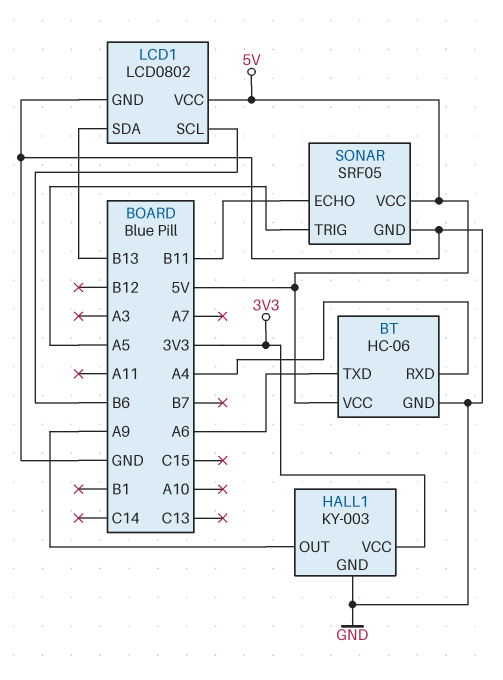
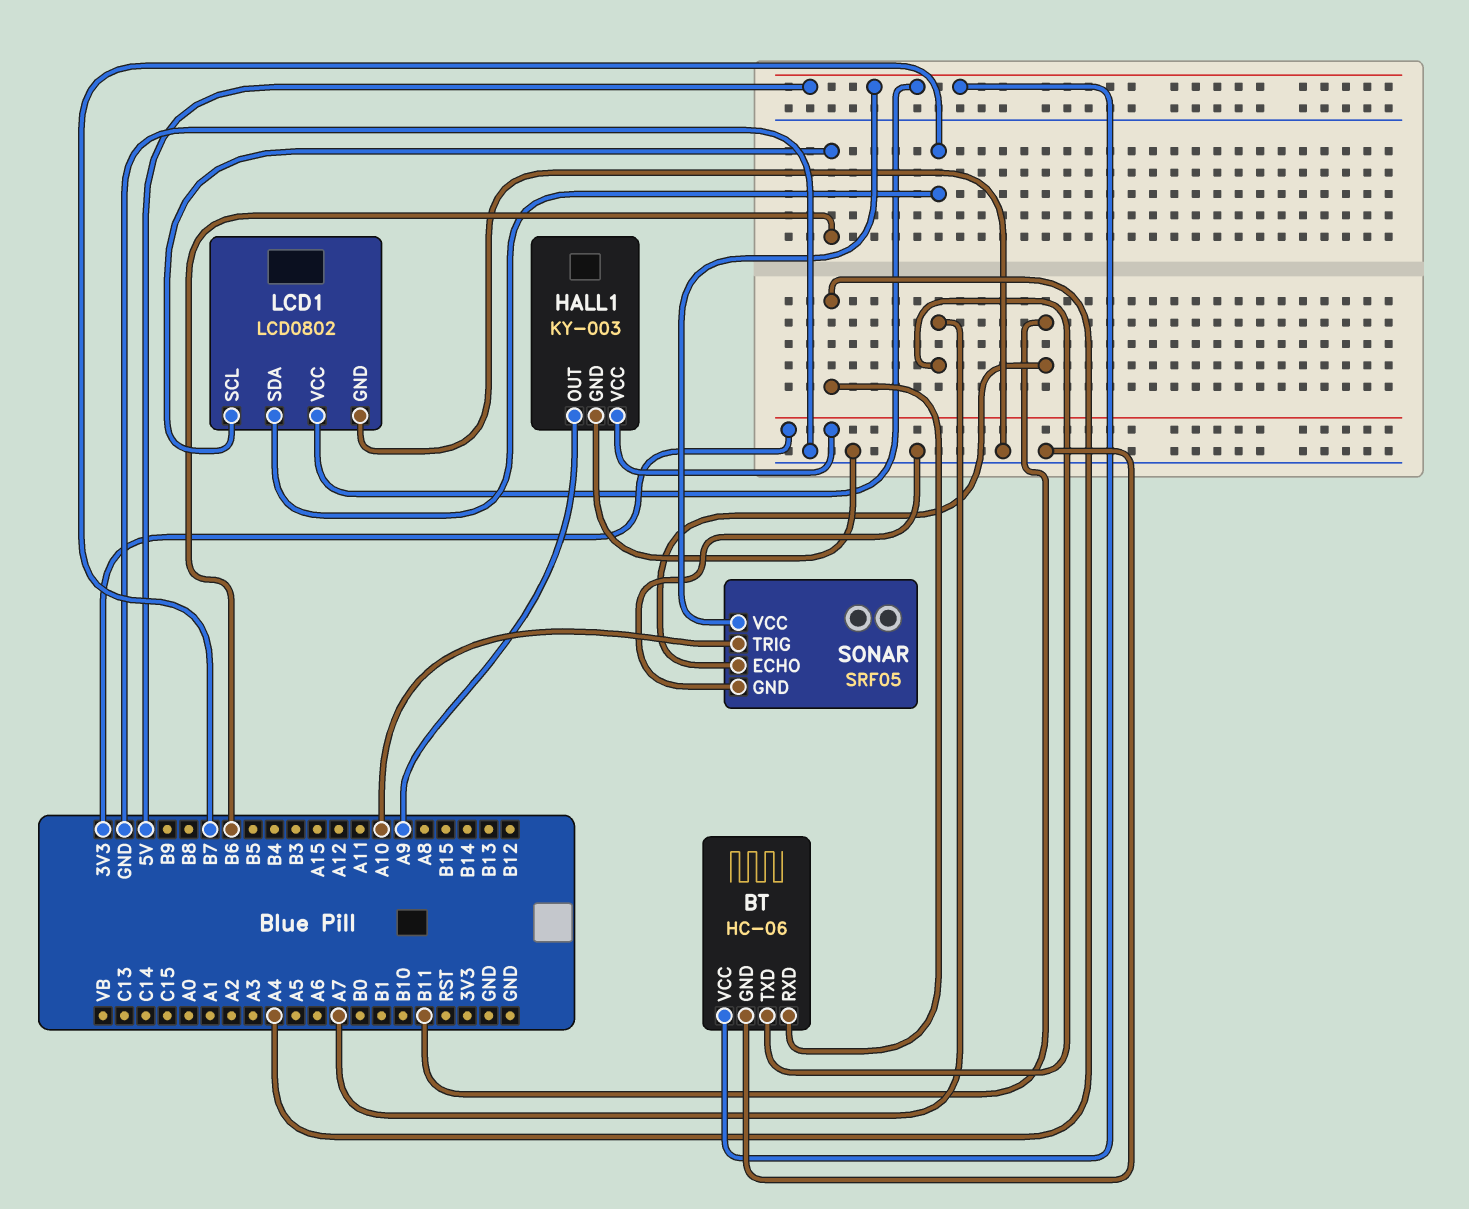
BT pin TXD: A6 -> A7
LCD1 pin SDA: B13 -> B7
SONAR pin TRIG: A5 -> A10

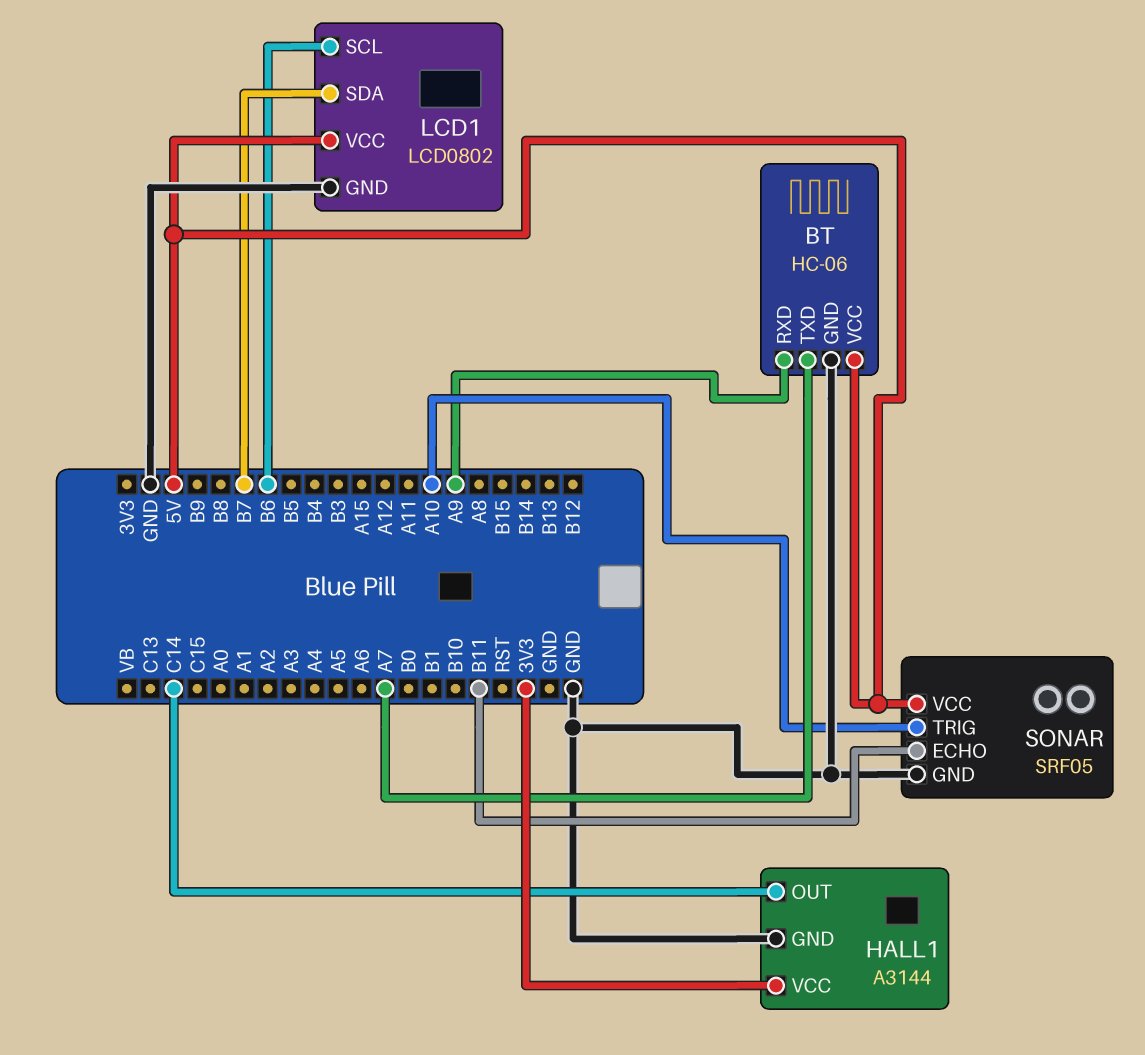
BT pin RXD: A4 -> A9
HALL1: KY-003 -> A3144
HALL1 pin OUT: A9 -> C14

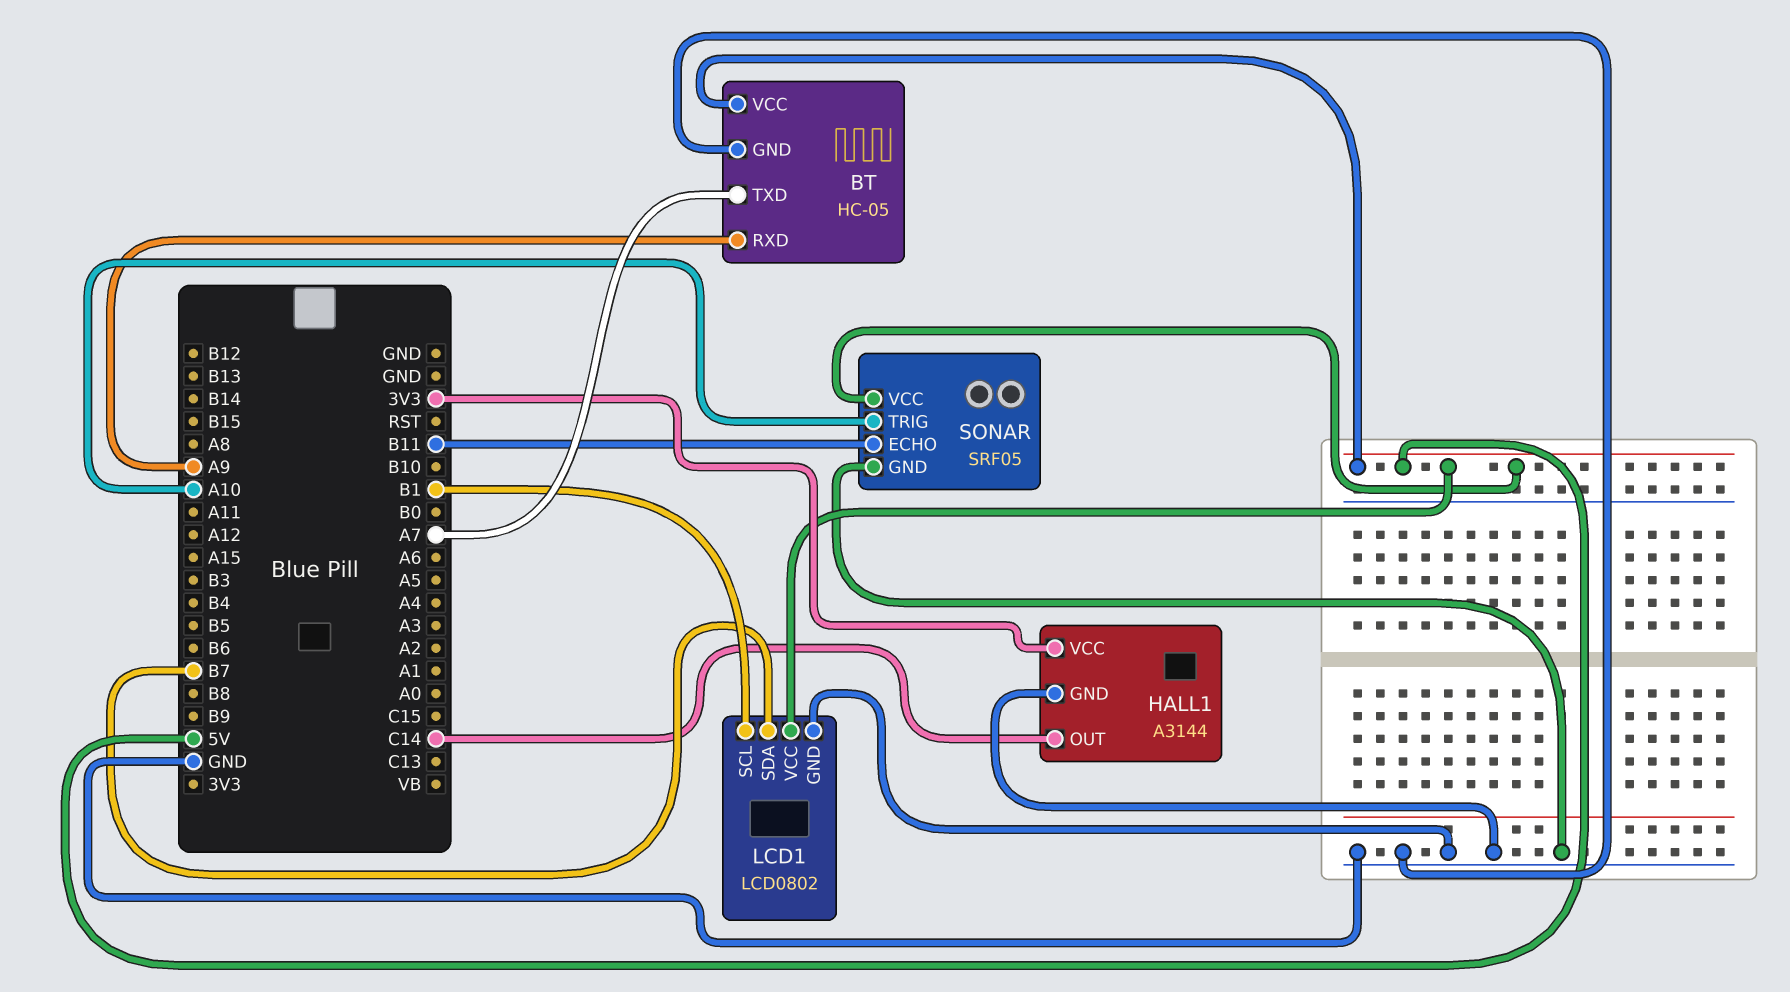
BT: HC-06 -> HC-05
LCD1 pin SCL: B6 -> B1

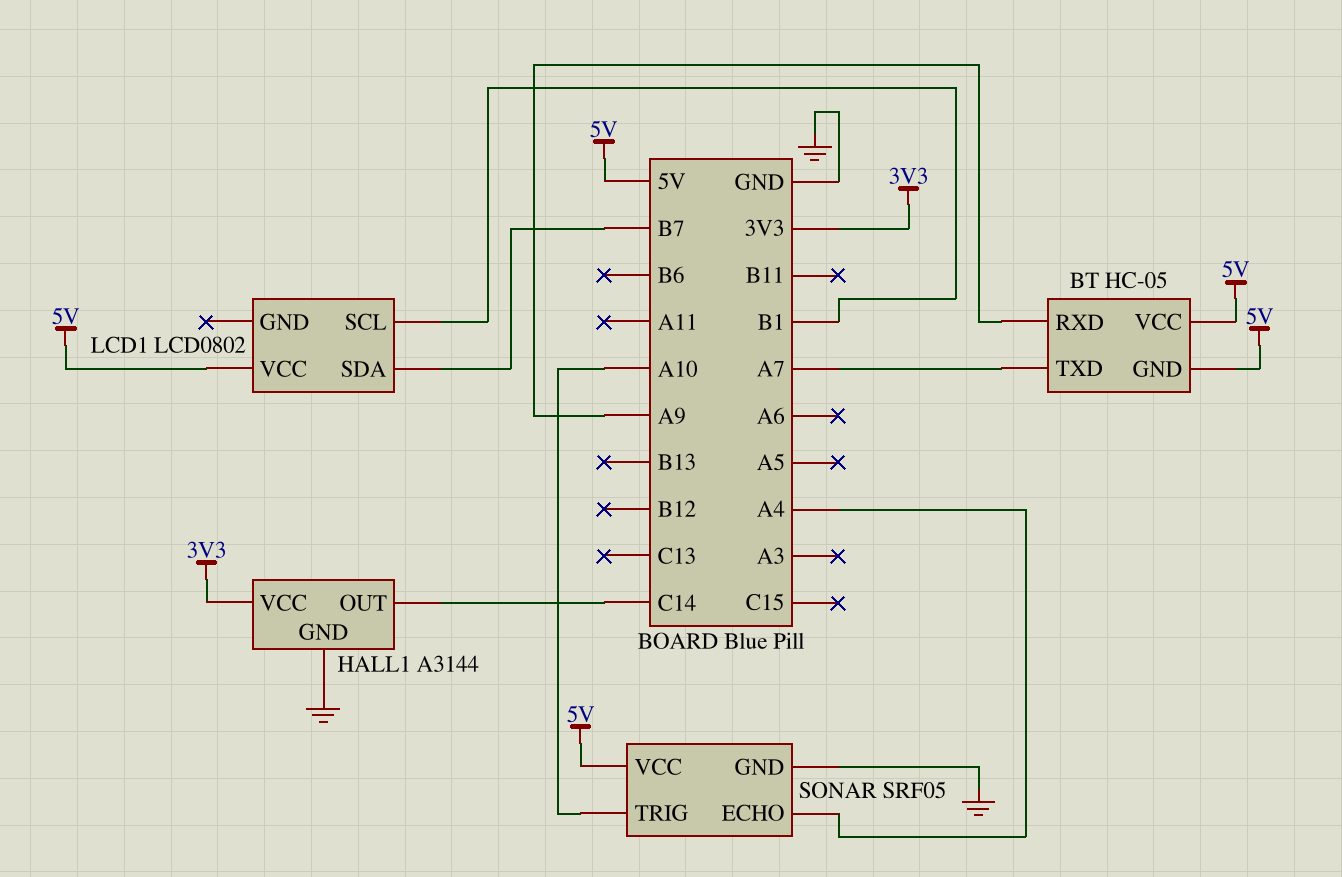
BT pin GND: GND -> 5V
LCD1 pin GND: GND -> none
SONAR pin ECHO: B11 -> A4

